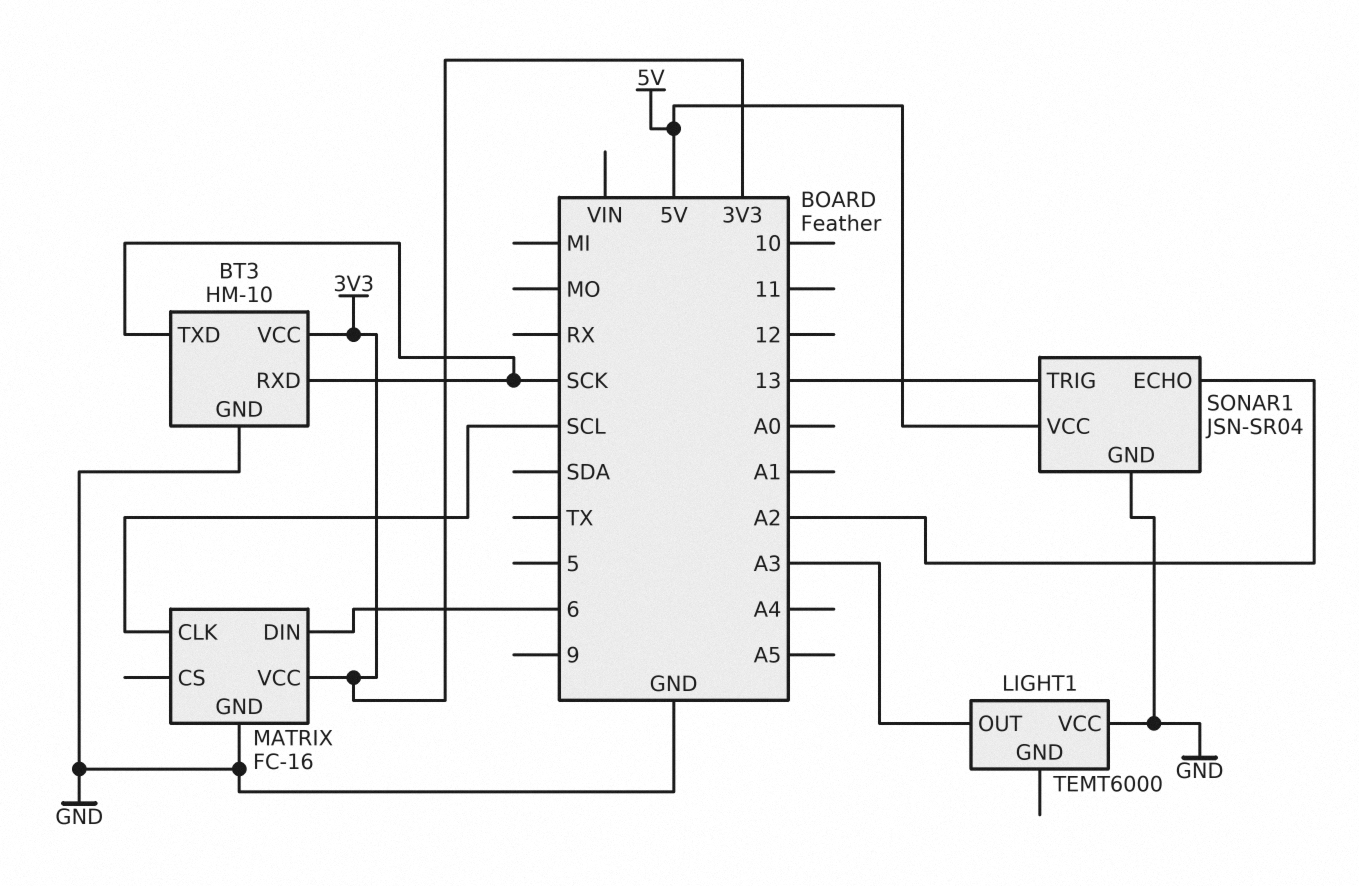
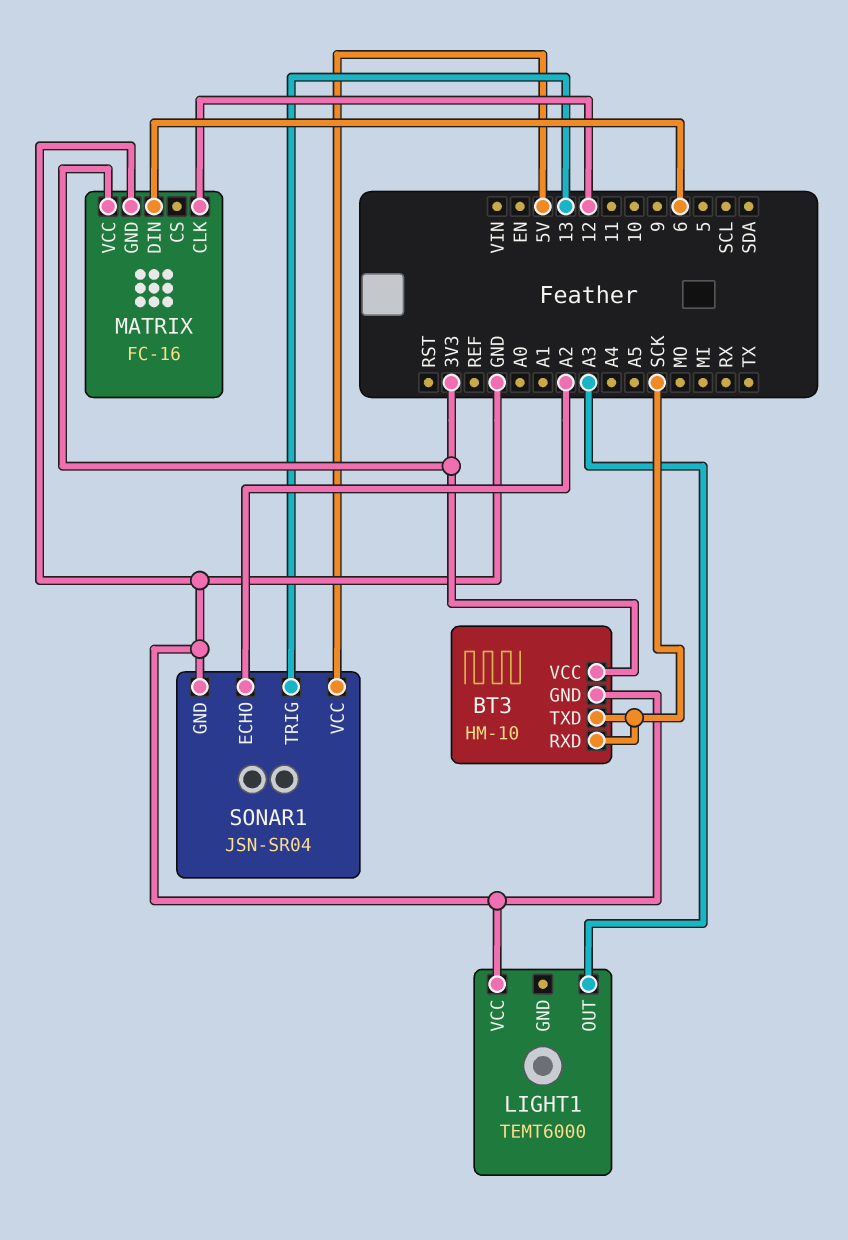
MATRIX pin CLK: SCL -> 12

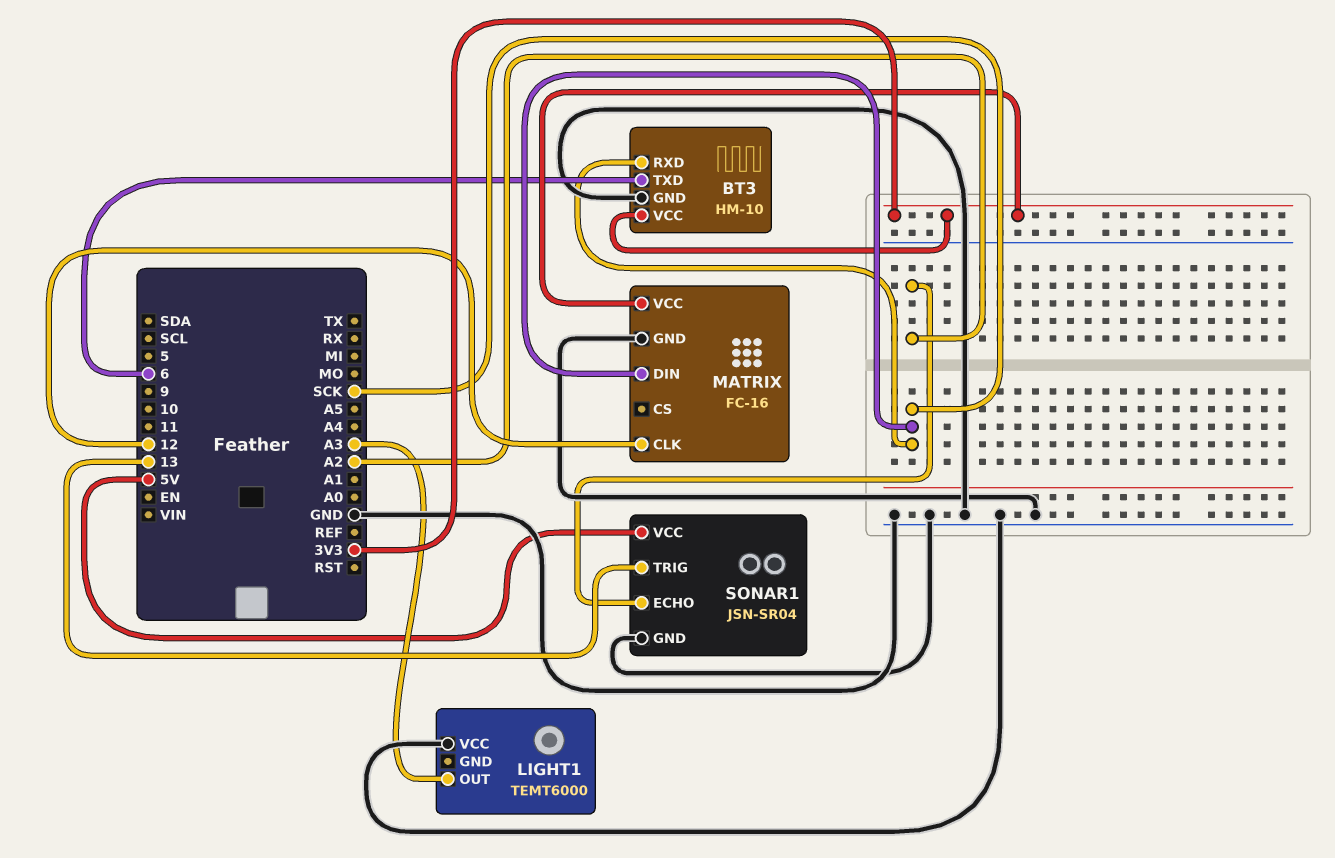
BT3 pin TXD: SCK -> 6
MATRIX pin DIN: 6 -> SCK

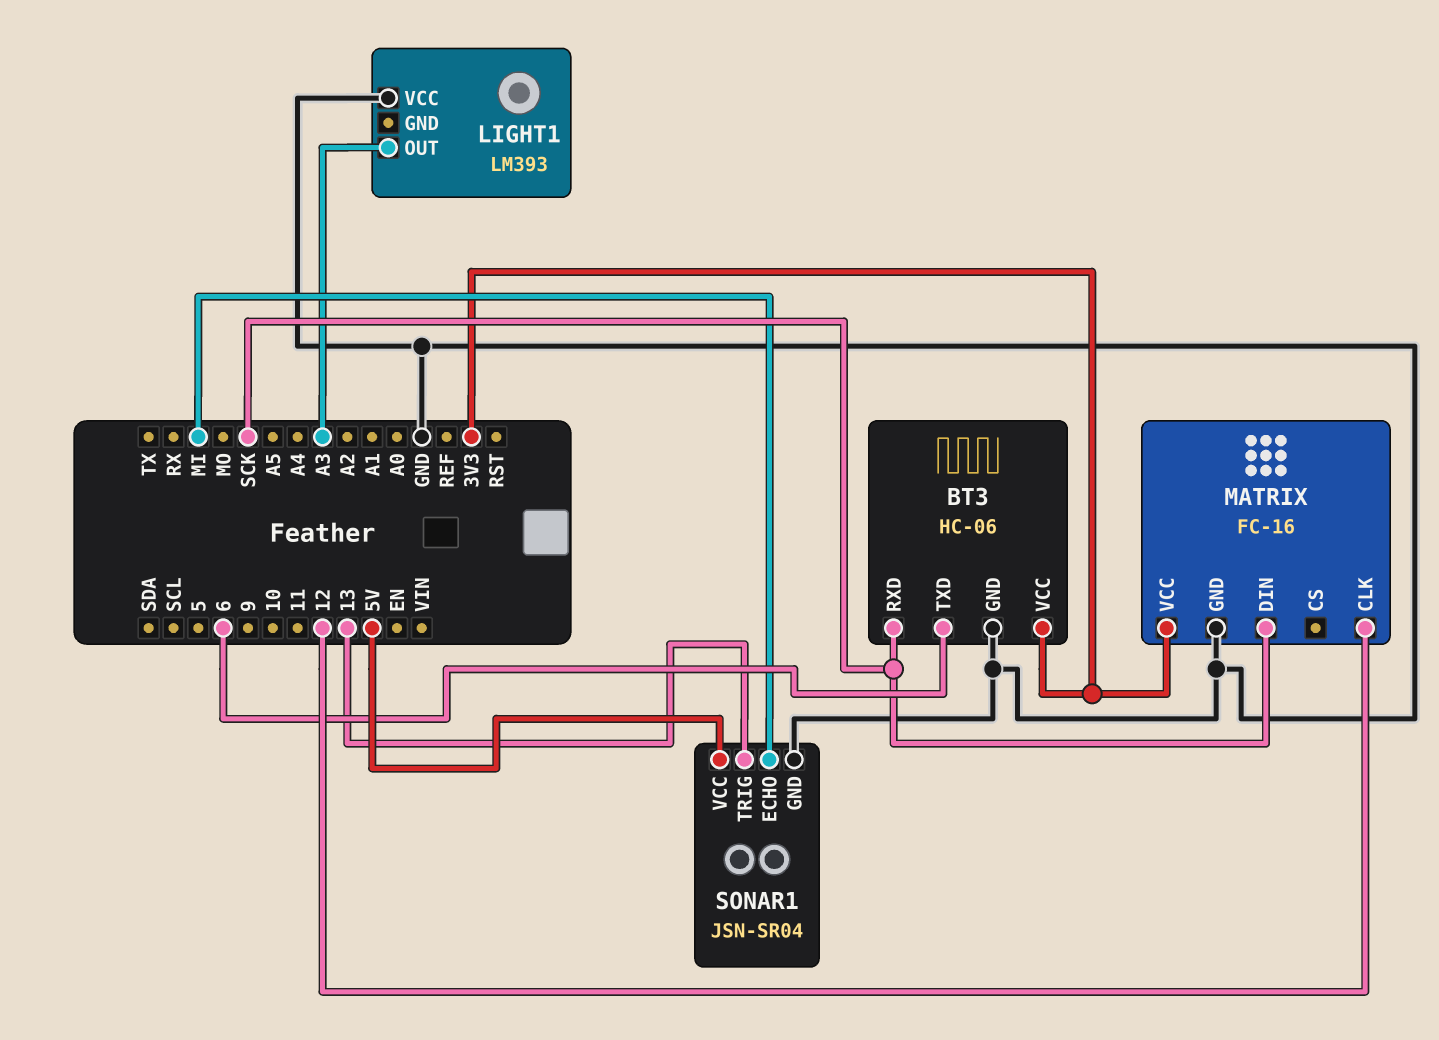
BT3: HM-10 -> HC-06
LIGHT1: TEMT6000 -> LM393
SONAR1 pin ECHO: A2 -> MI

